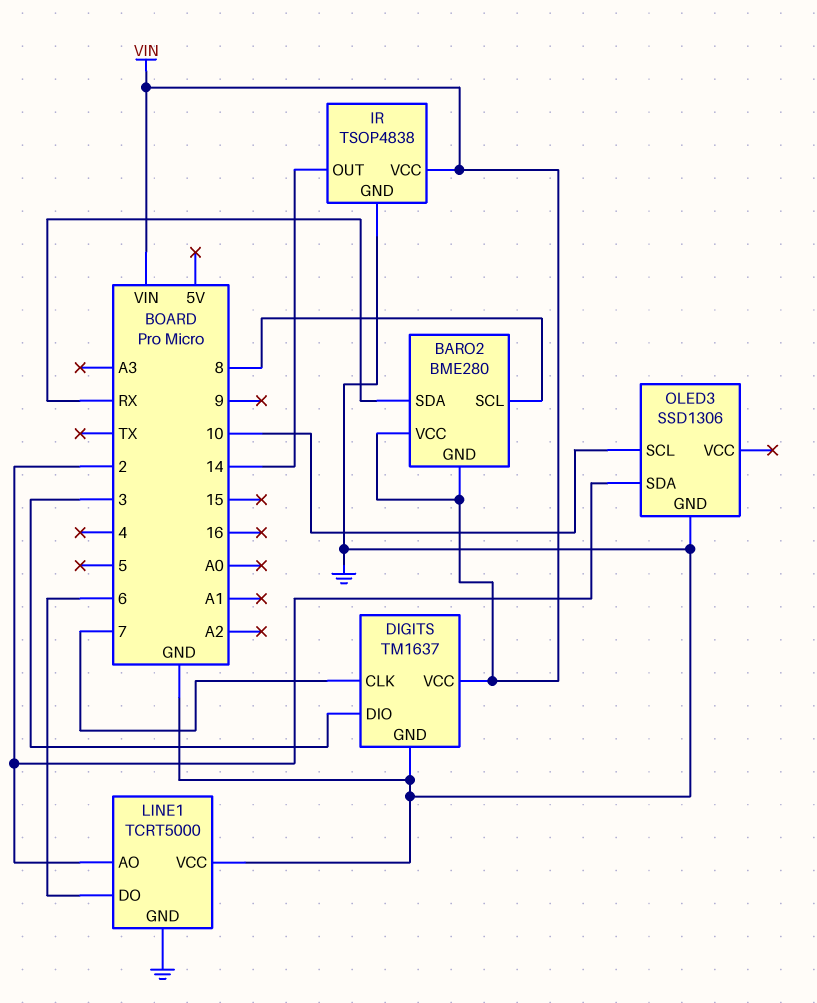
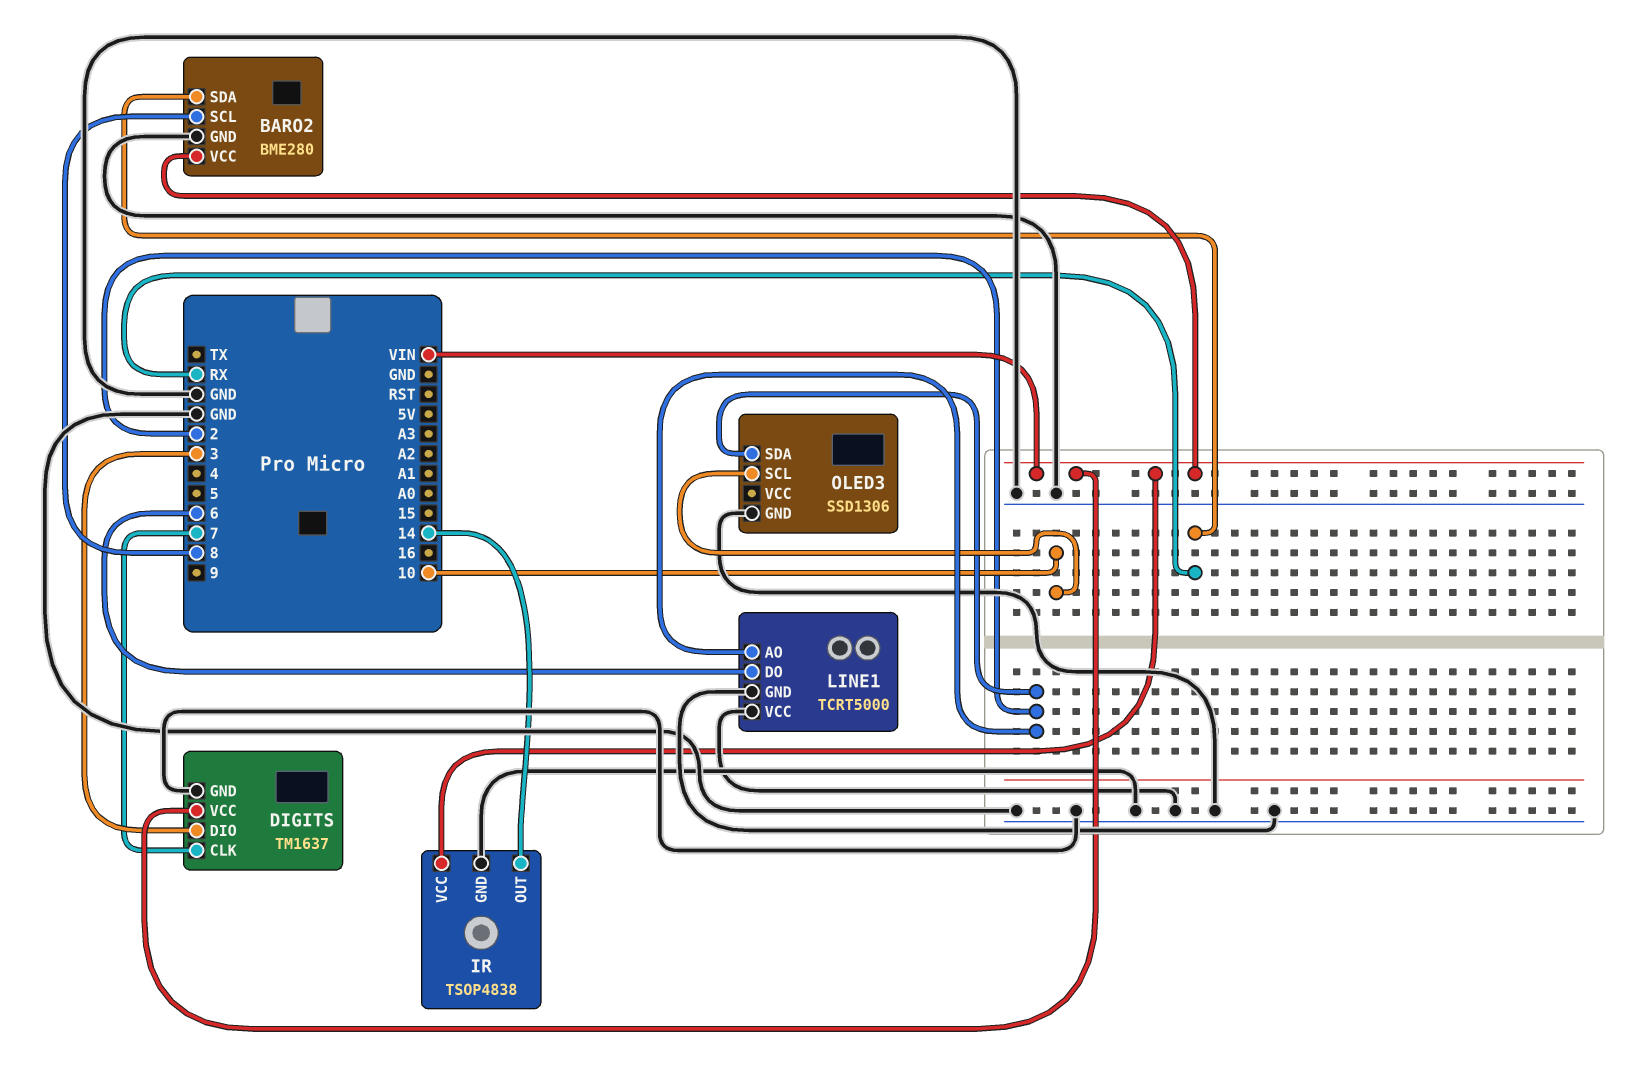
BARO2 pin GND: VIN -> GND

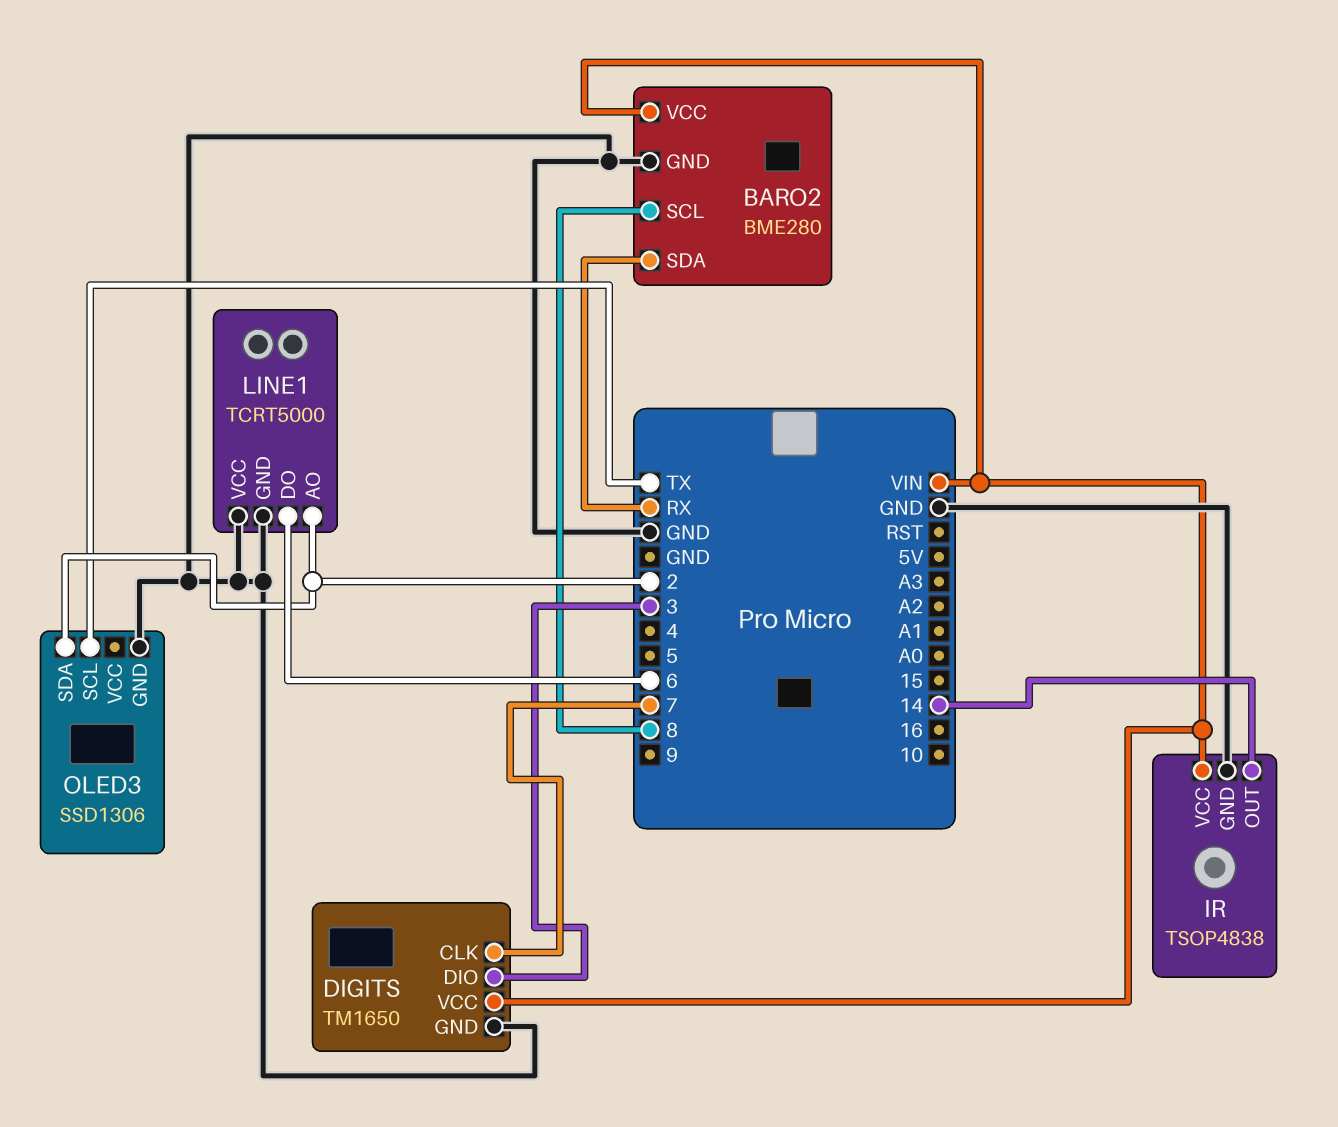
DIGITS: TM1637 -> TM1650
OLED3 pin SCL: 10 -> TX

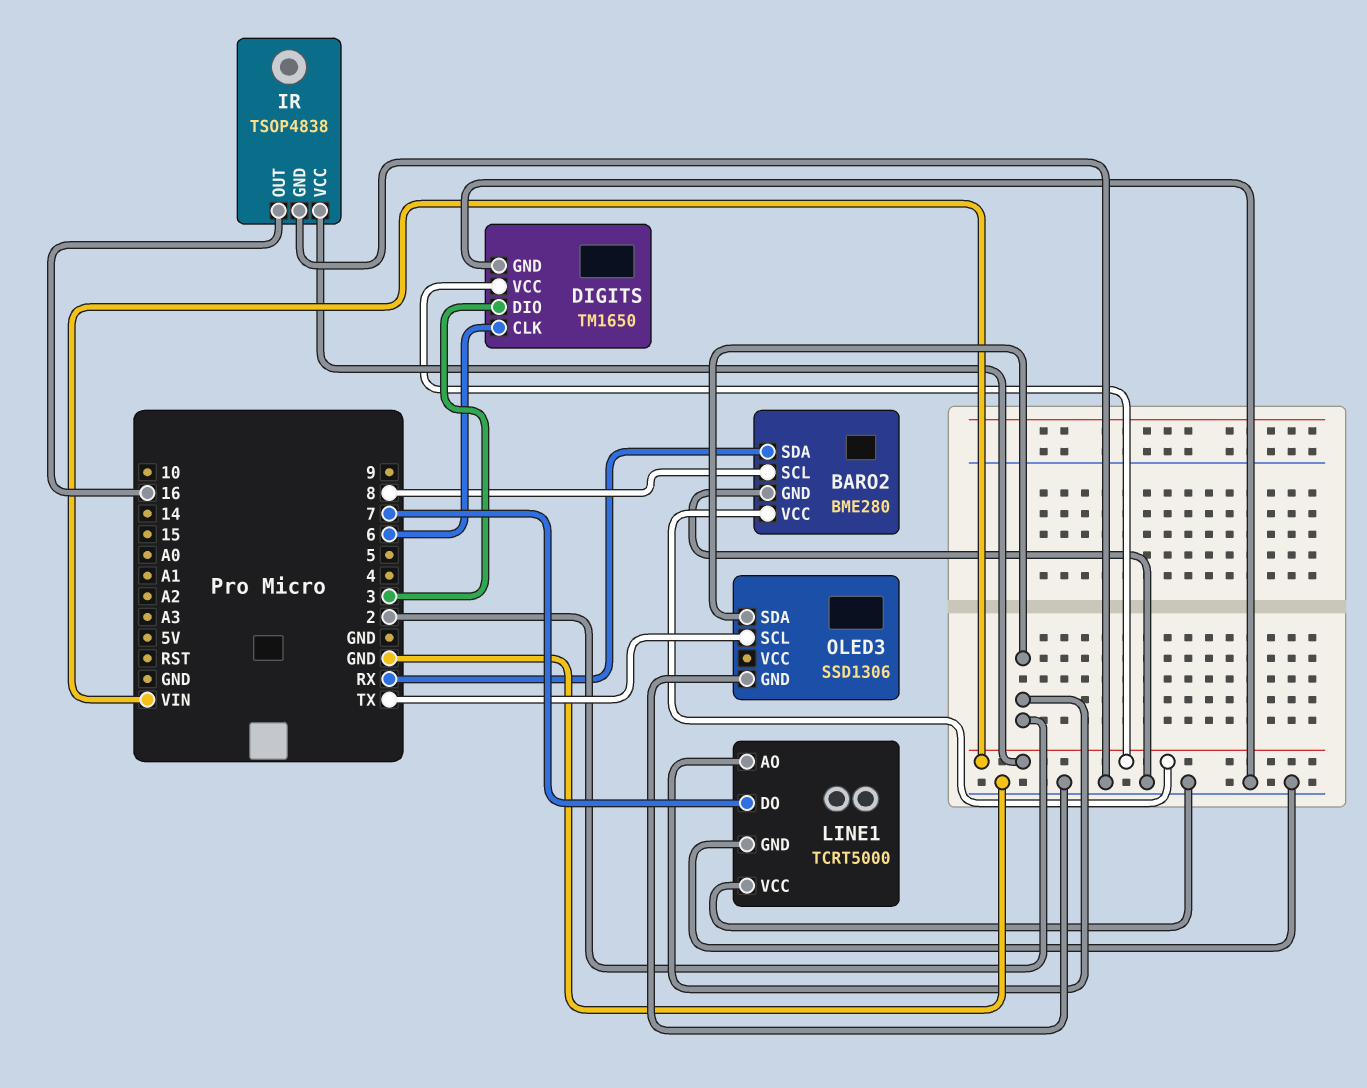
DIGITS pin CLK: 7 -> 6
IR pin OUT: 14 -> 16
LINE1 pin DO: 6 -> 7

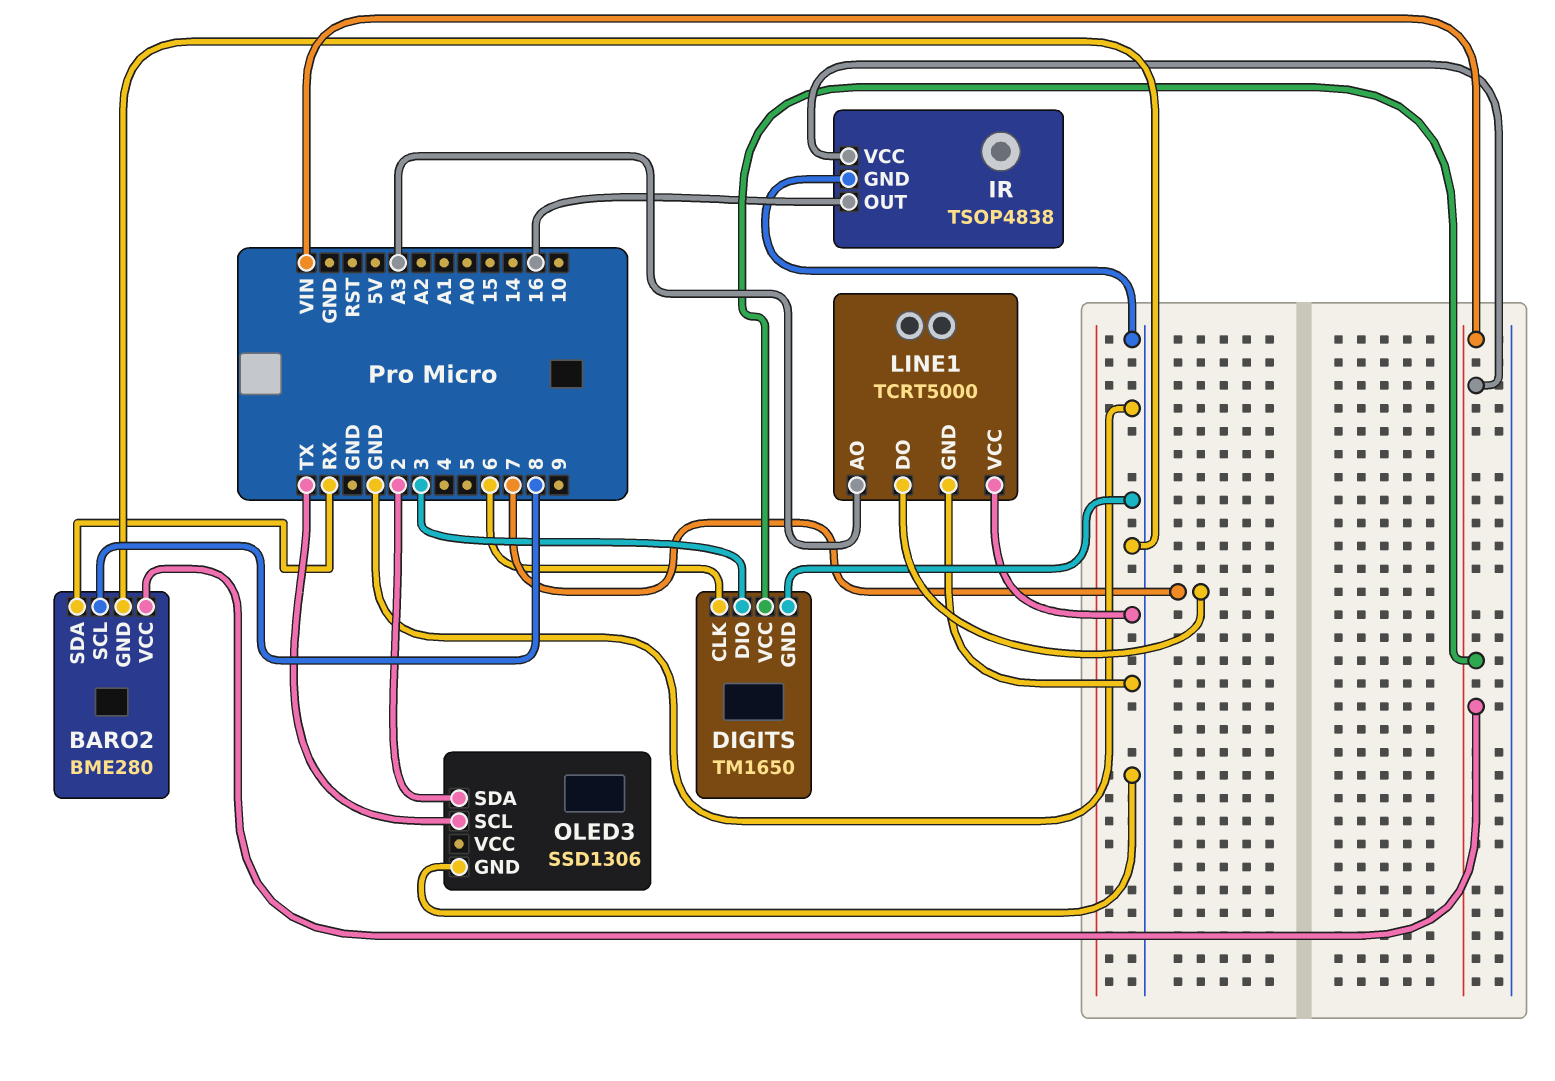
LINE1 pin AO: 2 -> A3

